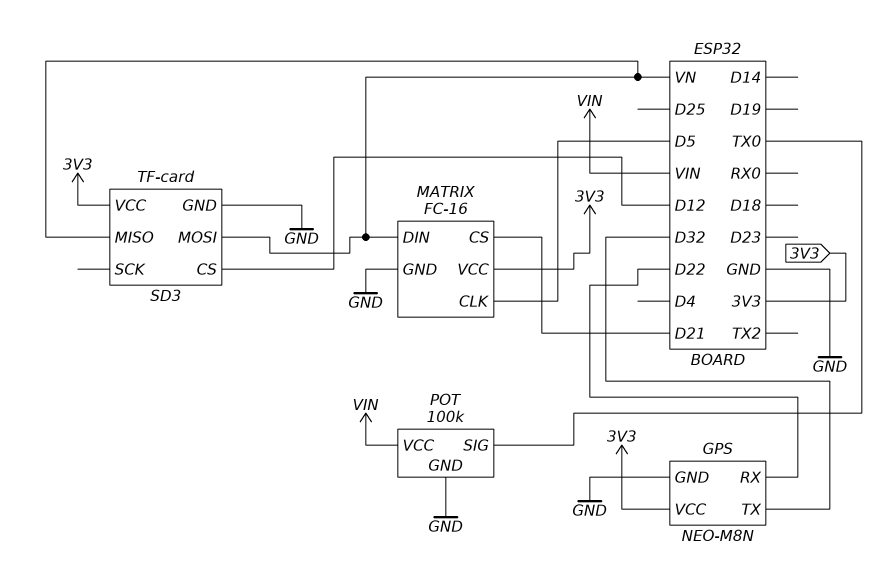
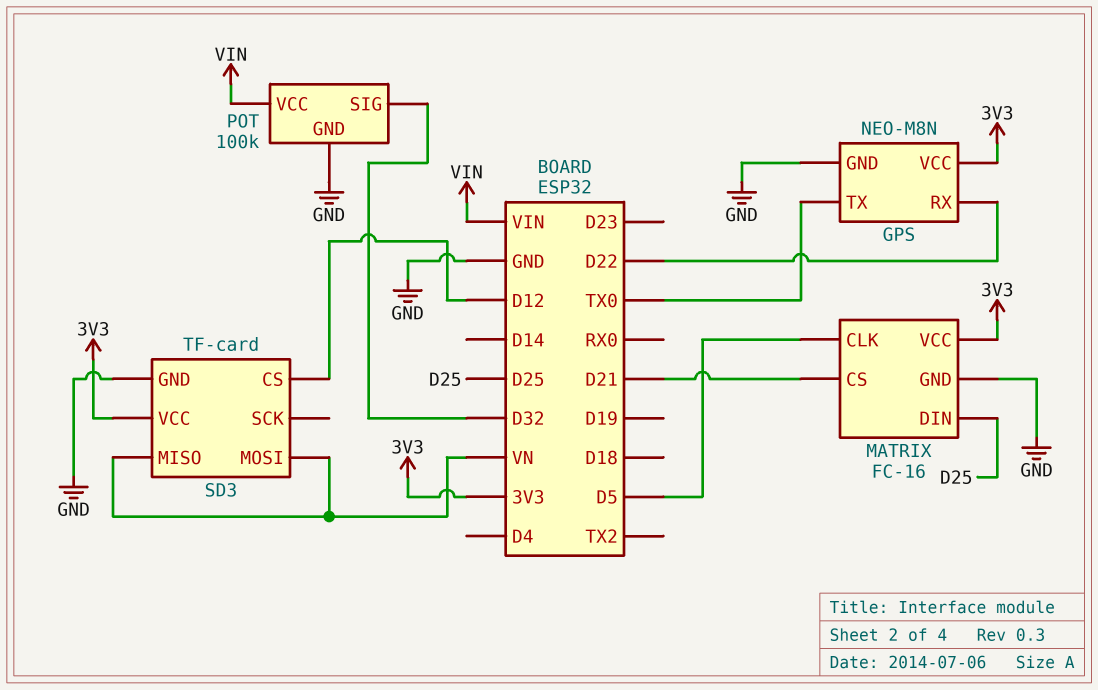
GPS pin TX: D32 -> TX0
MATRIX pin DIN: VN -> D25
POT pin SIG: TX0 -> D32

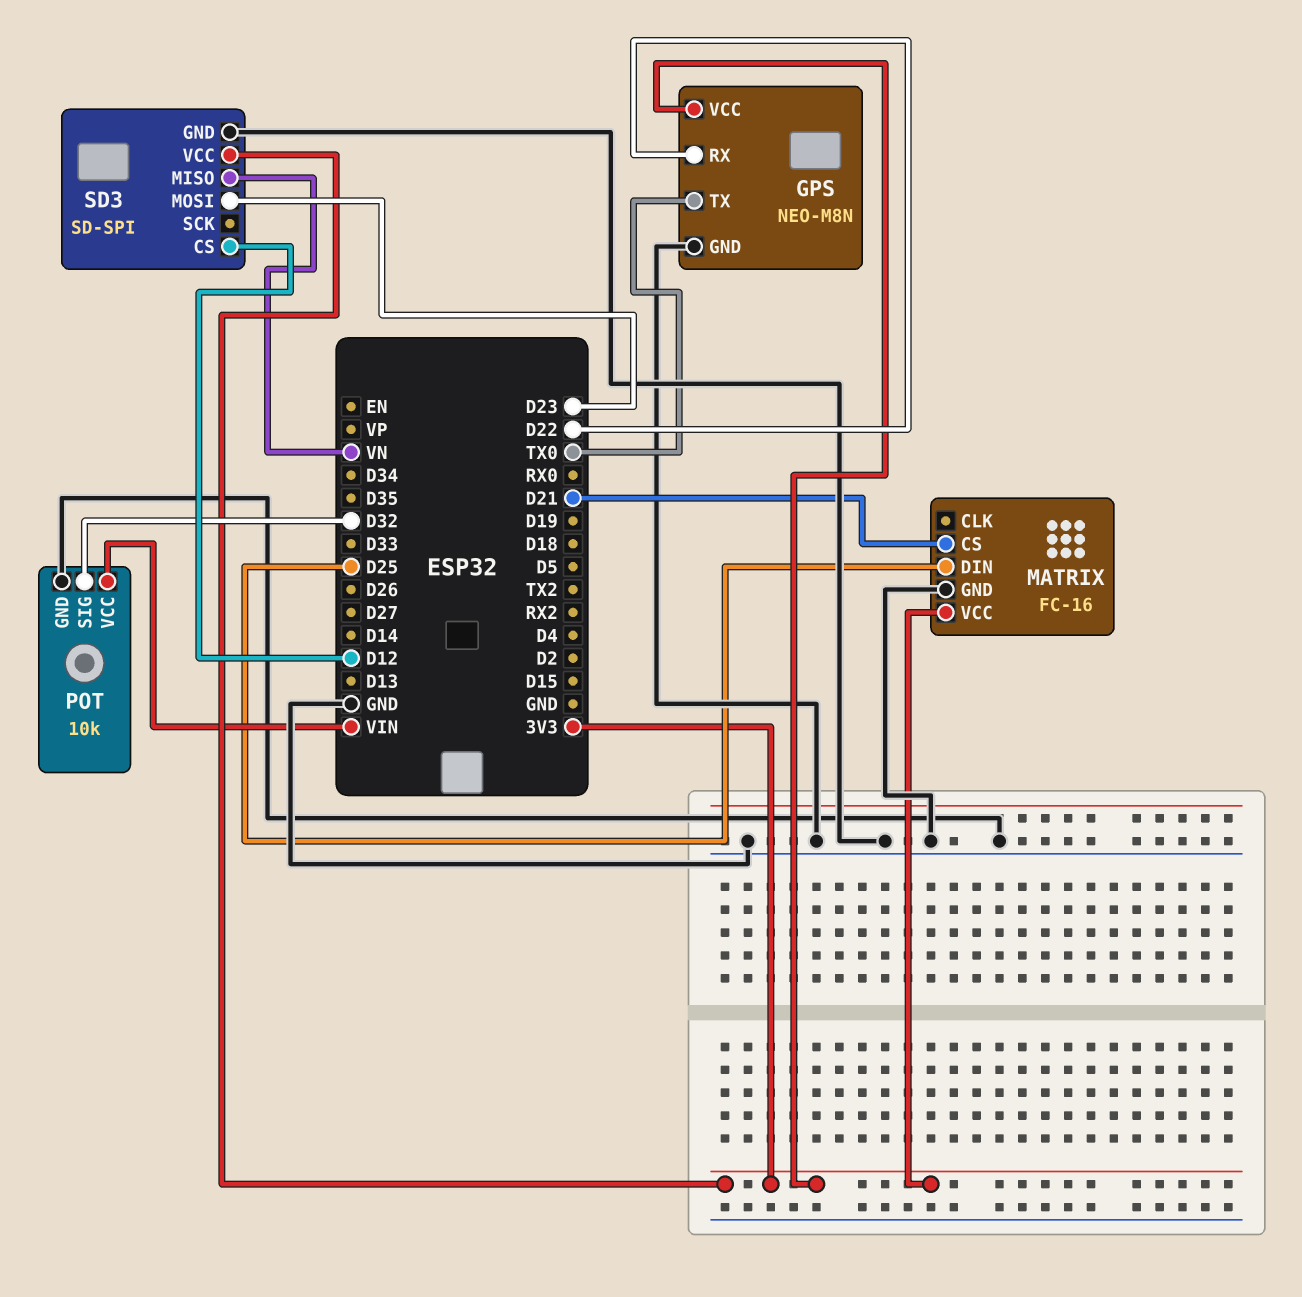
MATRIX pin CLK: D5 -> none
POT: 100k -> 10k
SD3: TF-card -> SD-SPI
SD3 pin MOSI: VN -> D23

